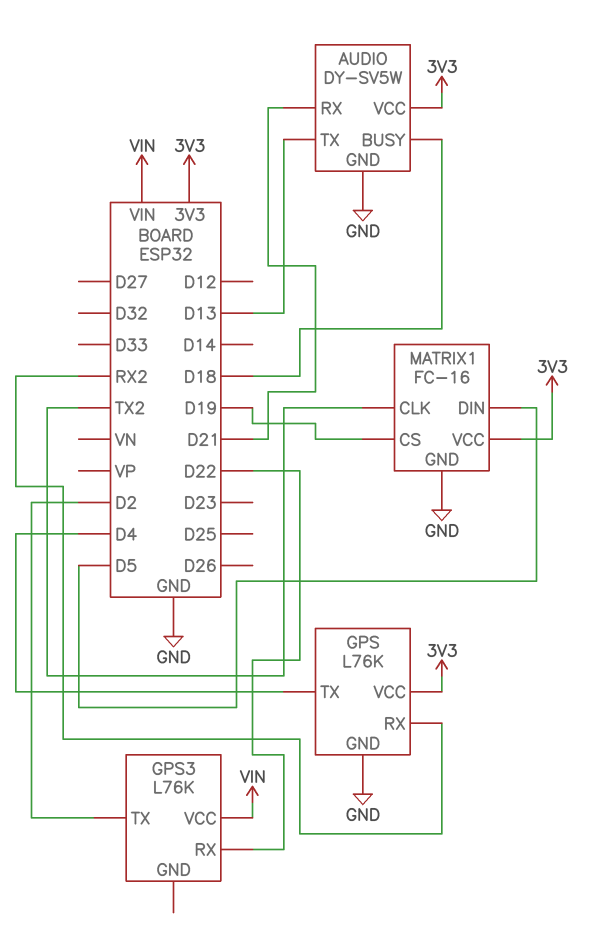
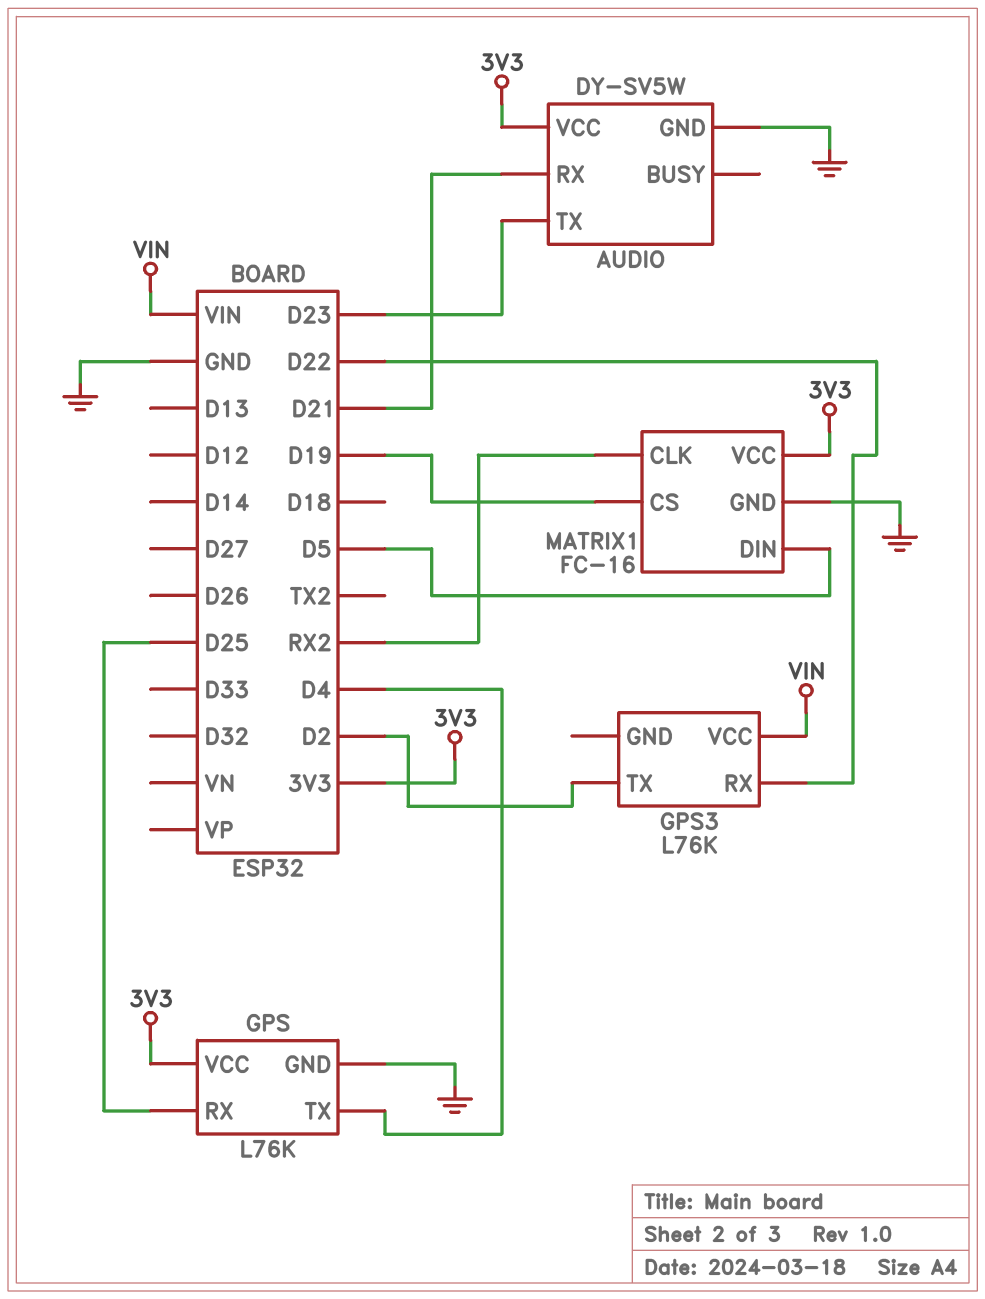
AUDIO pin BUSY: D18 -> none
AUDIO pin TX: D13 -> D23
GPS pin RX: RX2 -> D25
MATRIX1 pin CLK: TX2 -> RX2

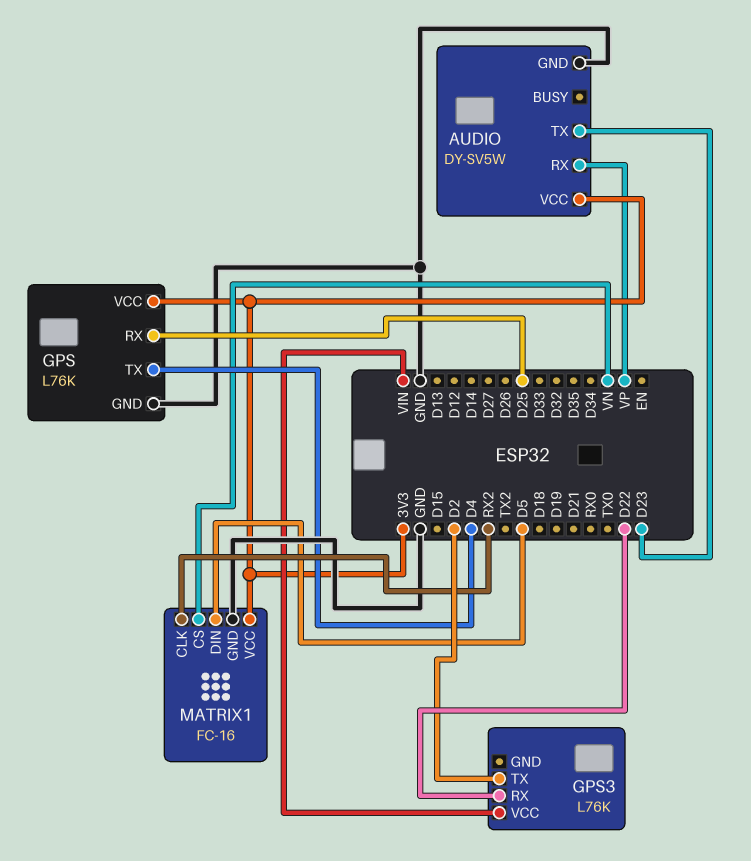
AUDIO pin RX: D21 -> VP
MATRIX1 pin CS: D19 -> VN

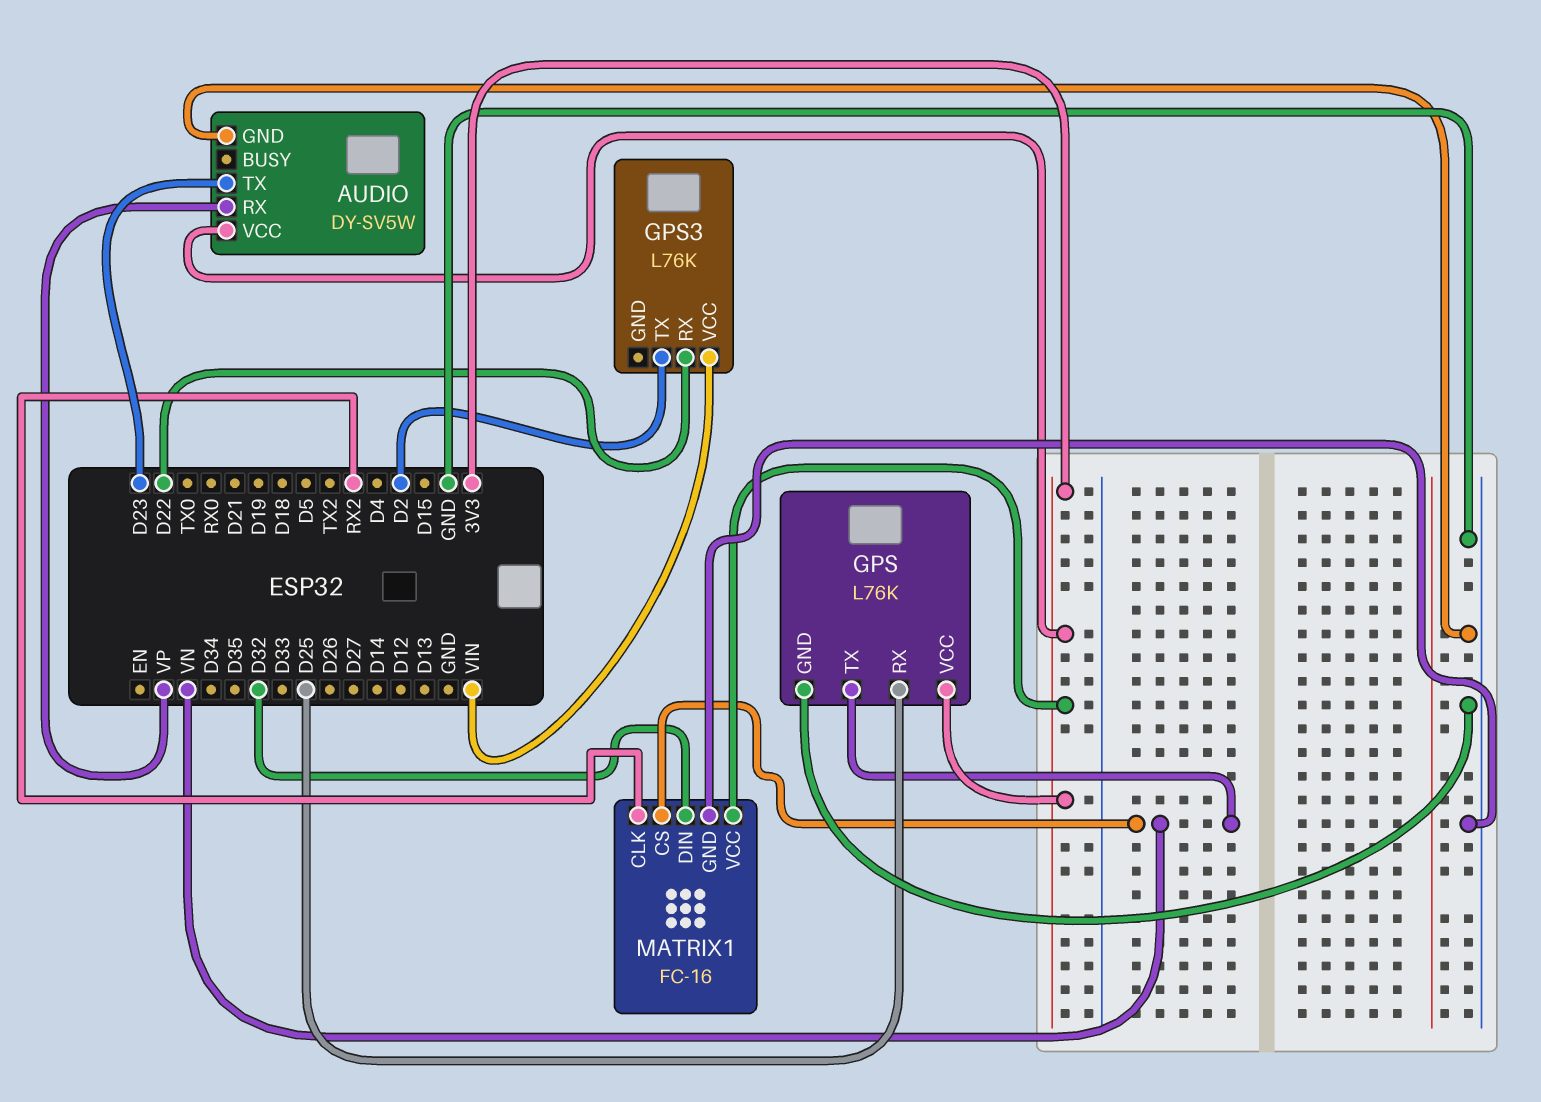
GPS pin TX: D4 -> VN
MATRIX1 pin DIN: D5 -> D32

